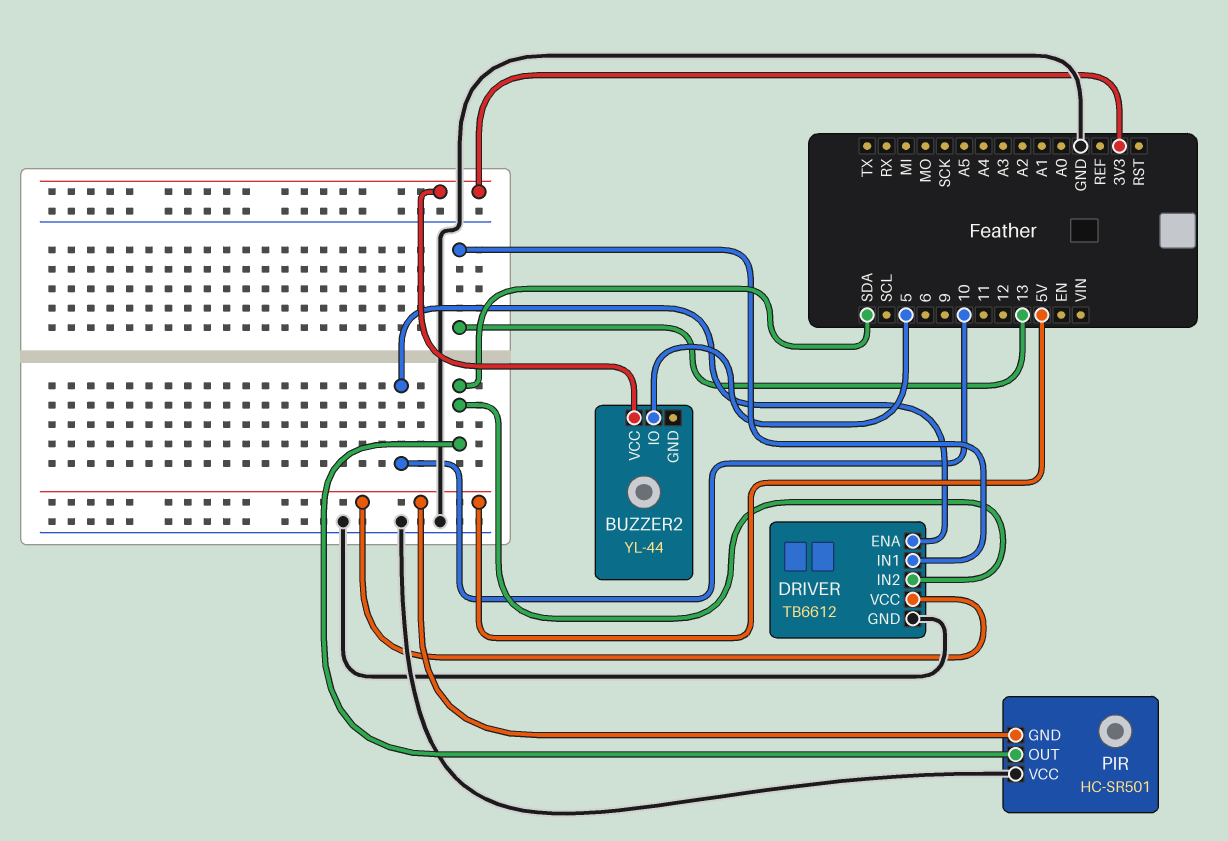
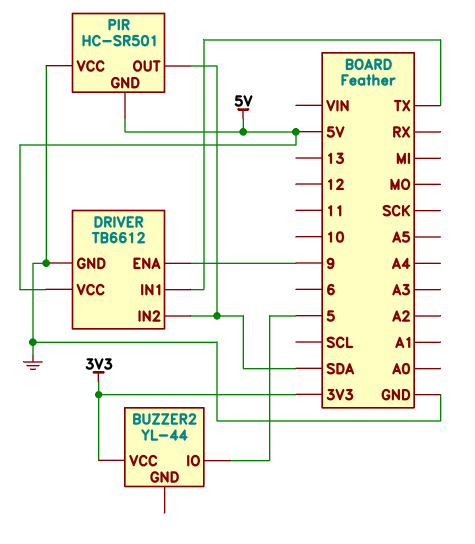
DRIVER pin ENA: 10 -> 9
DRIVER pin IN1: 13 -> TX

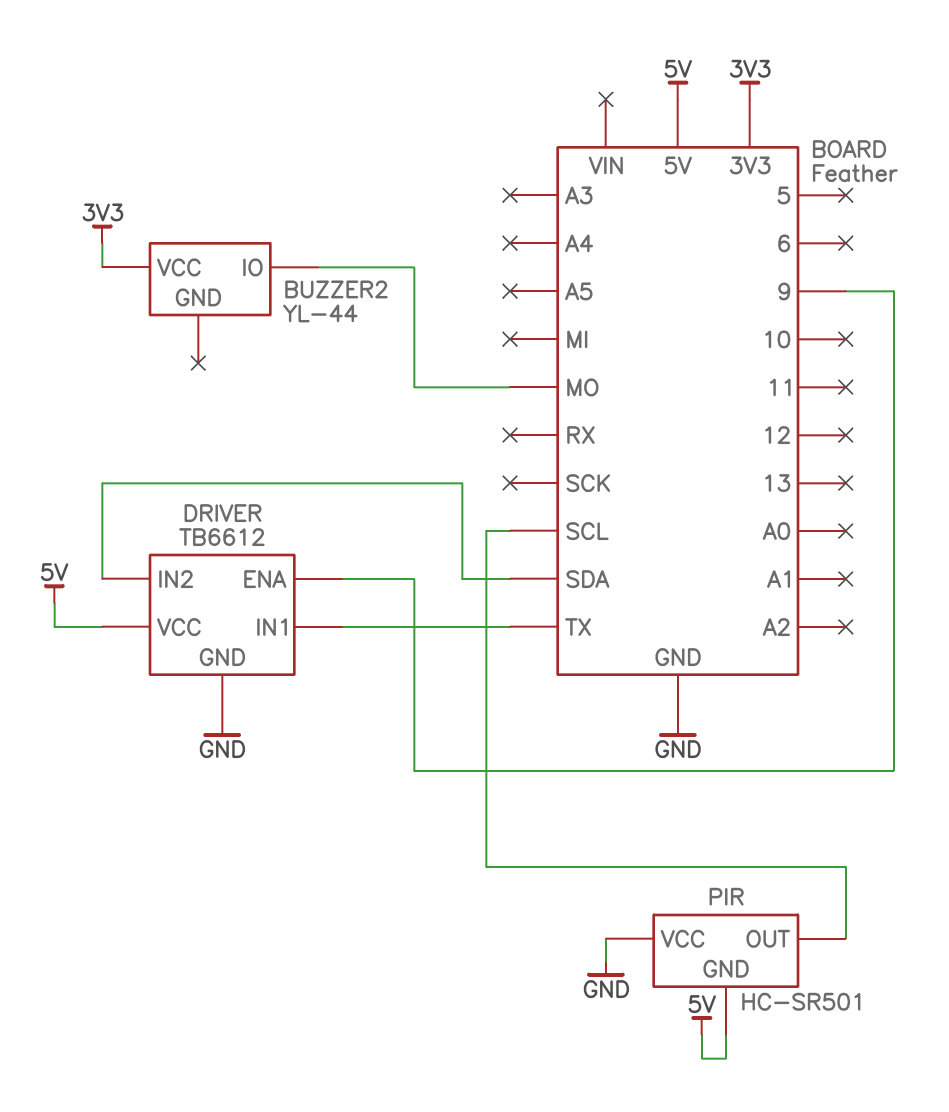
BUZZER2 pin IO: 5 -> MO
PIR pin OUT: SDA -> SCL

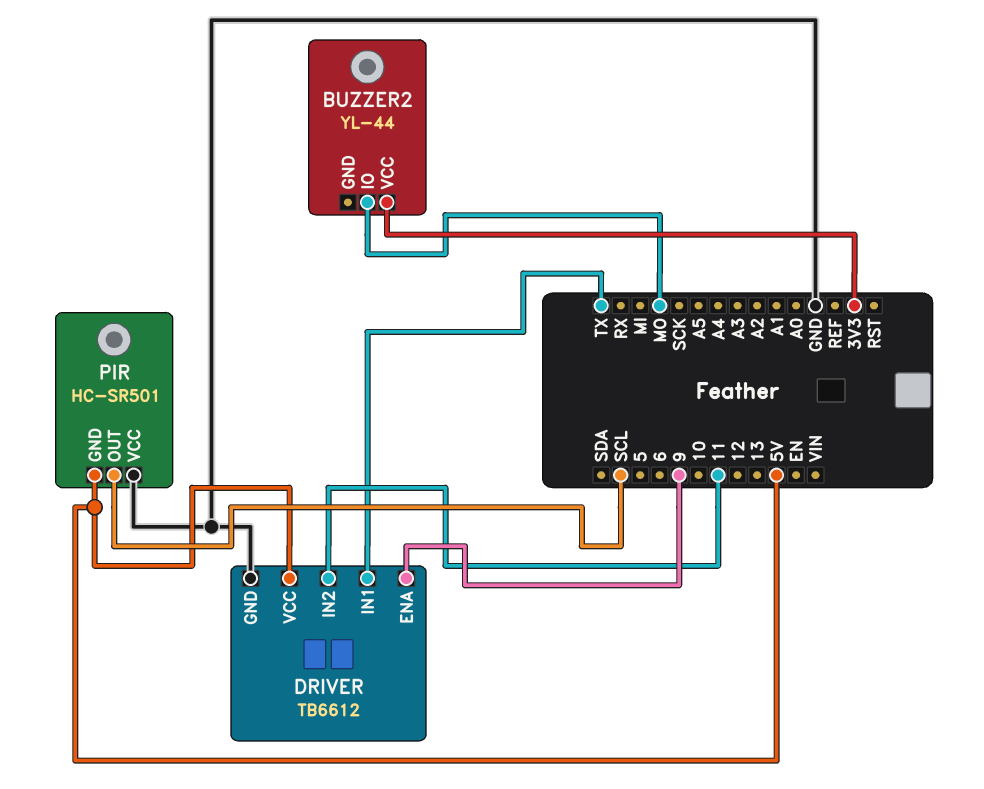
DRIVER pin IN2: SDA -> 11

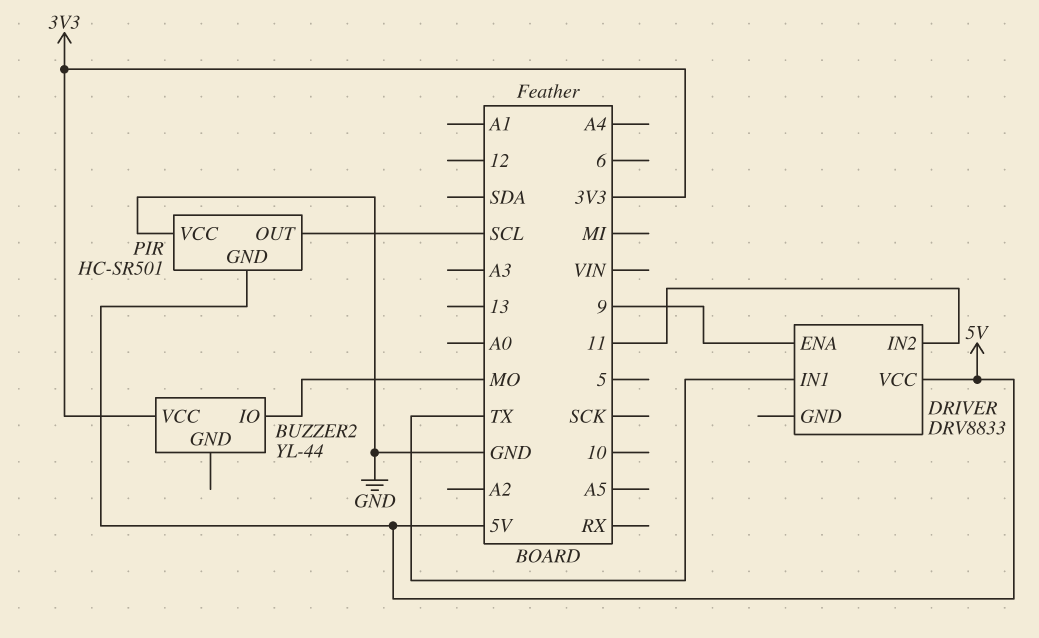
DRIVER: TB6612 -> DRV8833
DRIVER pin GND: GND -> none

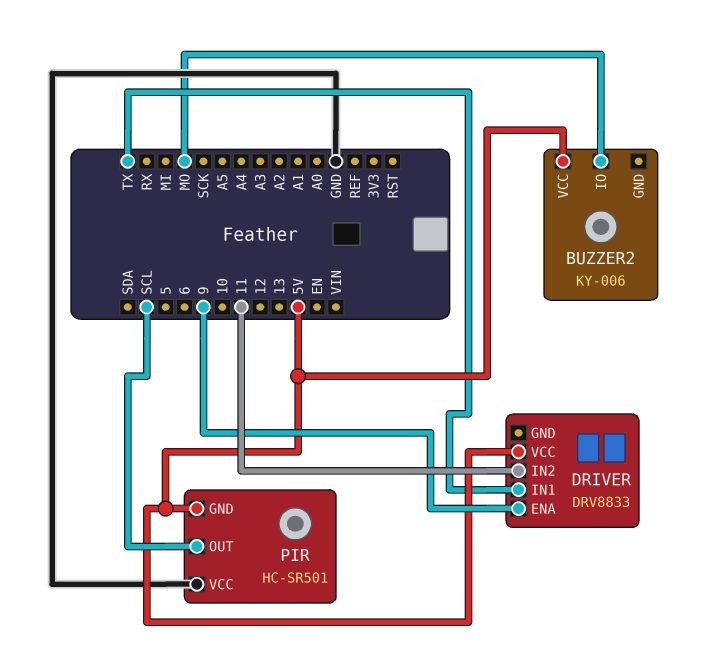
BUZZER2: YL-44 -> KY-006
BUZZER2 pin VCC: 3V3 -> 5V

